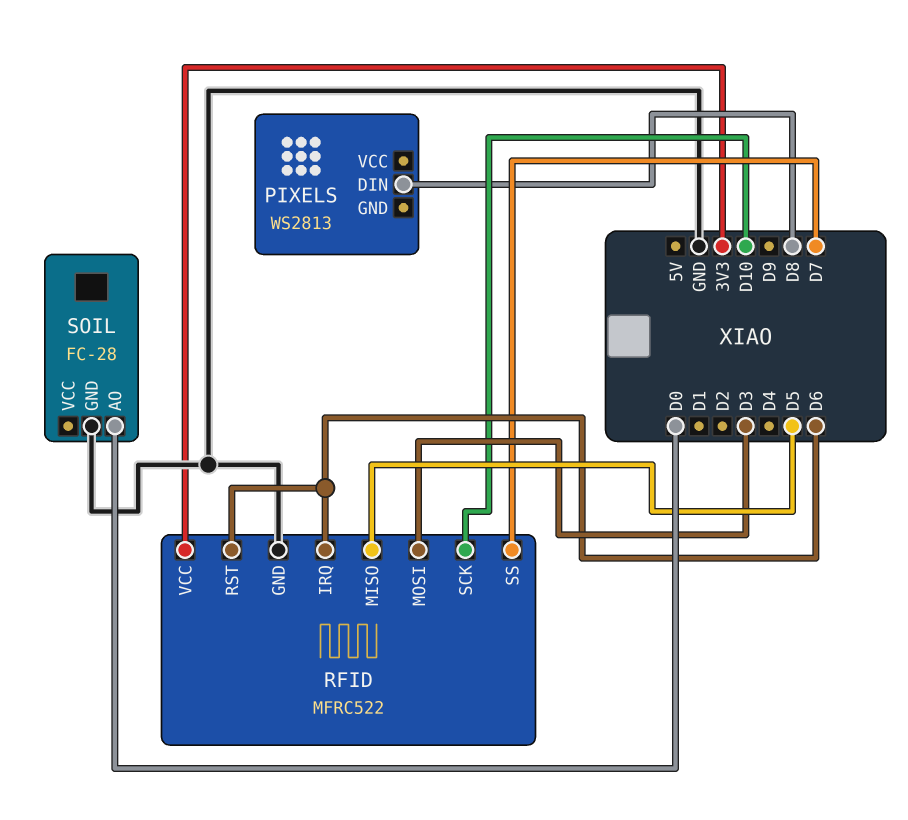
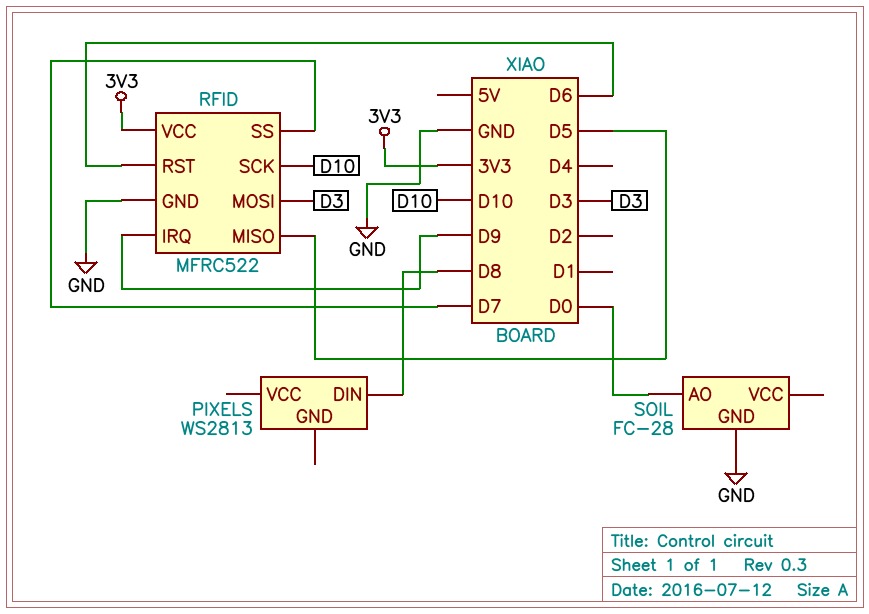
RFID pin IRQ: D6 -> D9

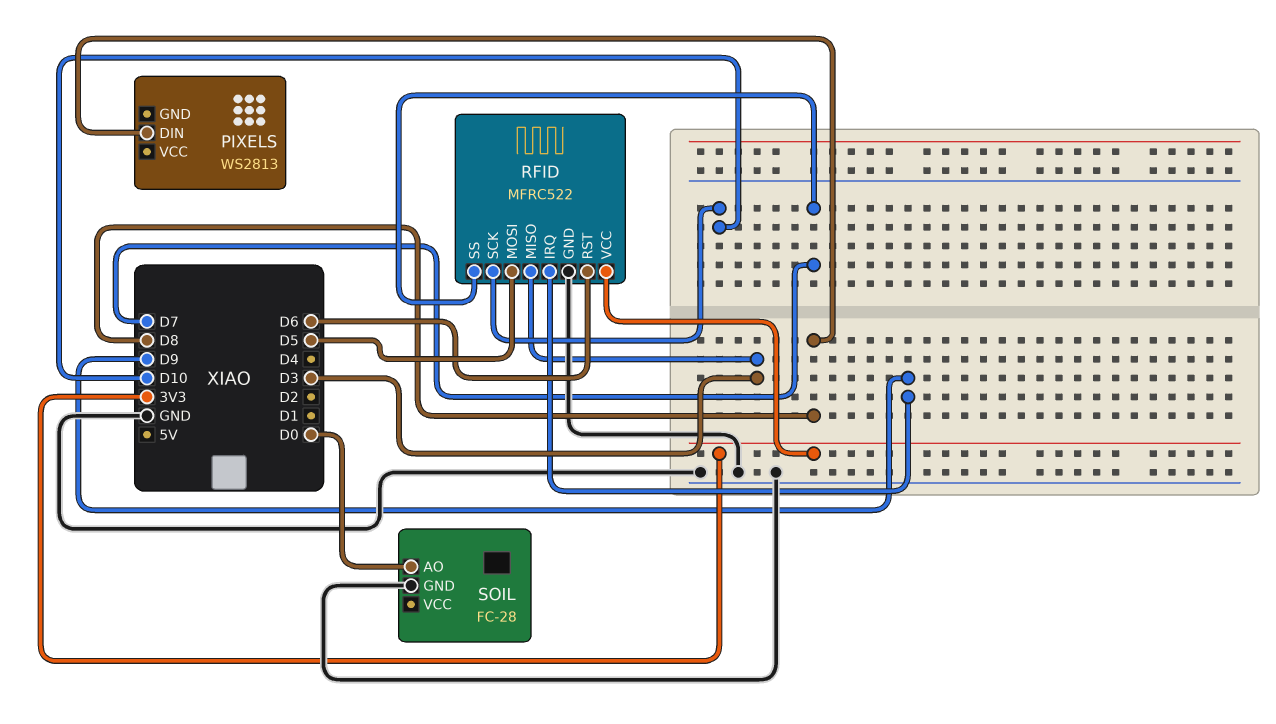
RFID pin MISO: D5 -> D3
RFID pin MOSI: D3 -> D5

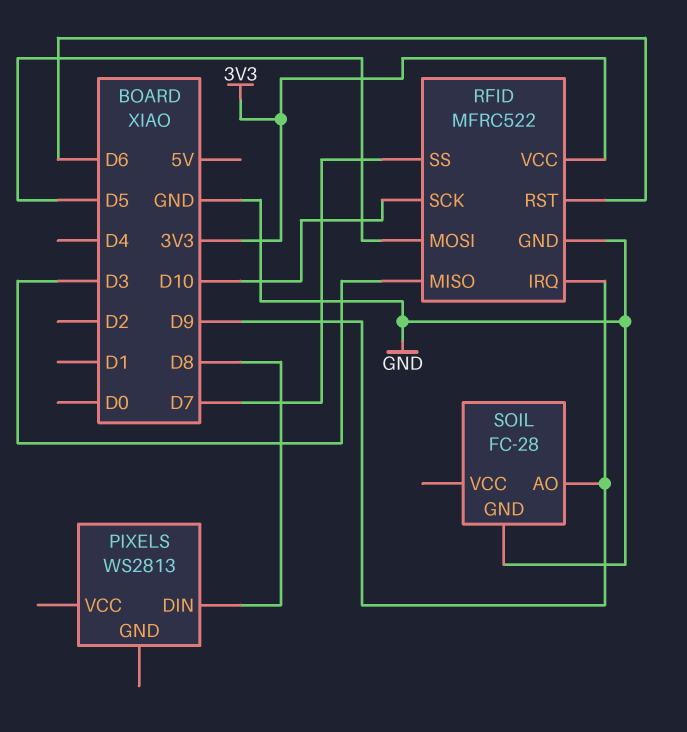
SOIL pin AO: D0 -> D9

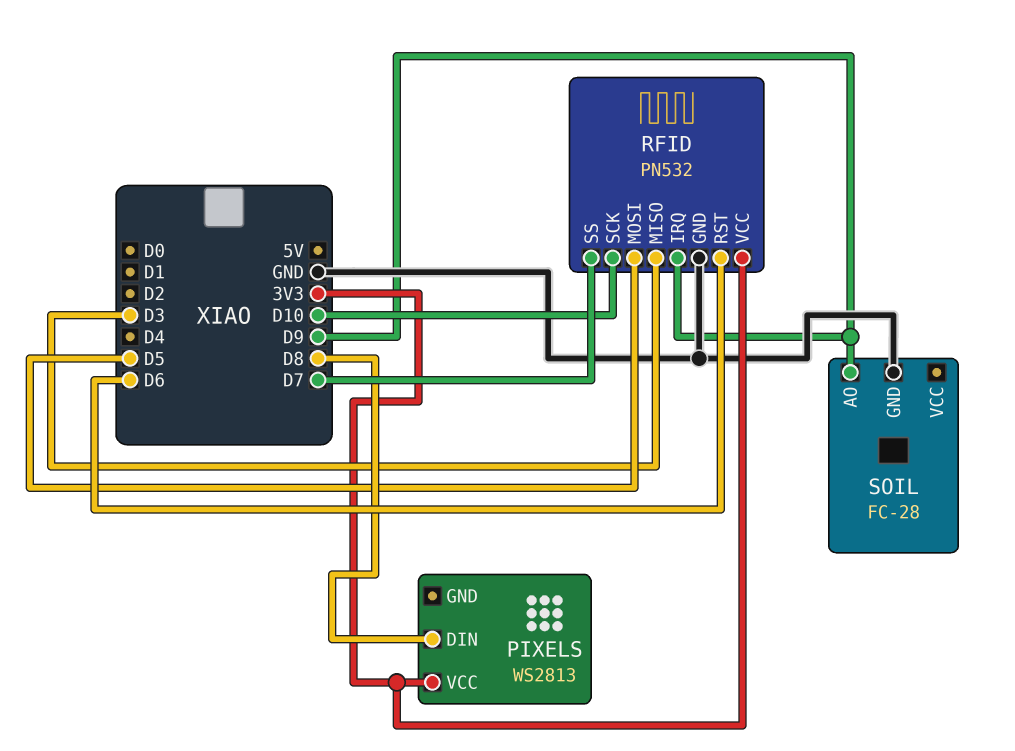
PIXELS pin VCC: none -> 3V3
RFID: MFRC522 -> PN532

